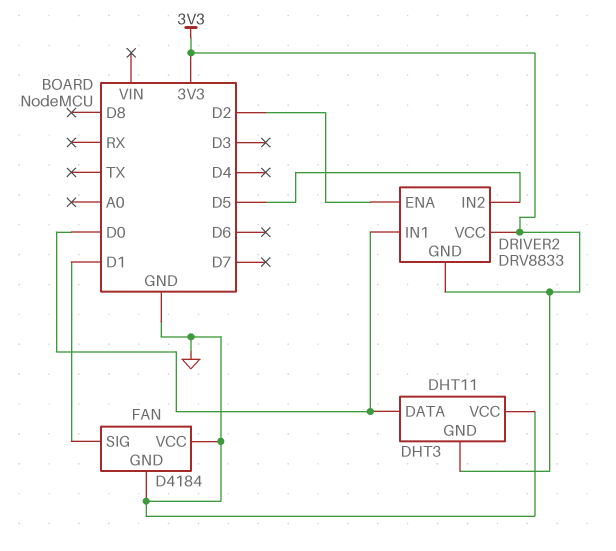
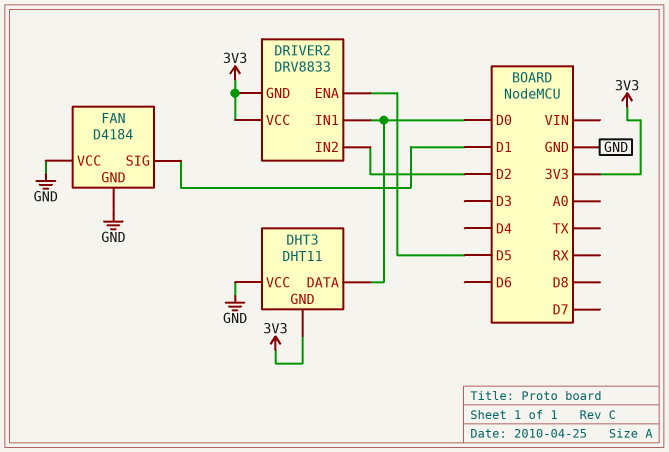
DRIVER2 pin ENA: D2 -> D5
DRIVER2 pin IN2: D5 -> D2

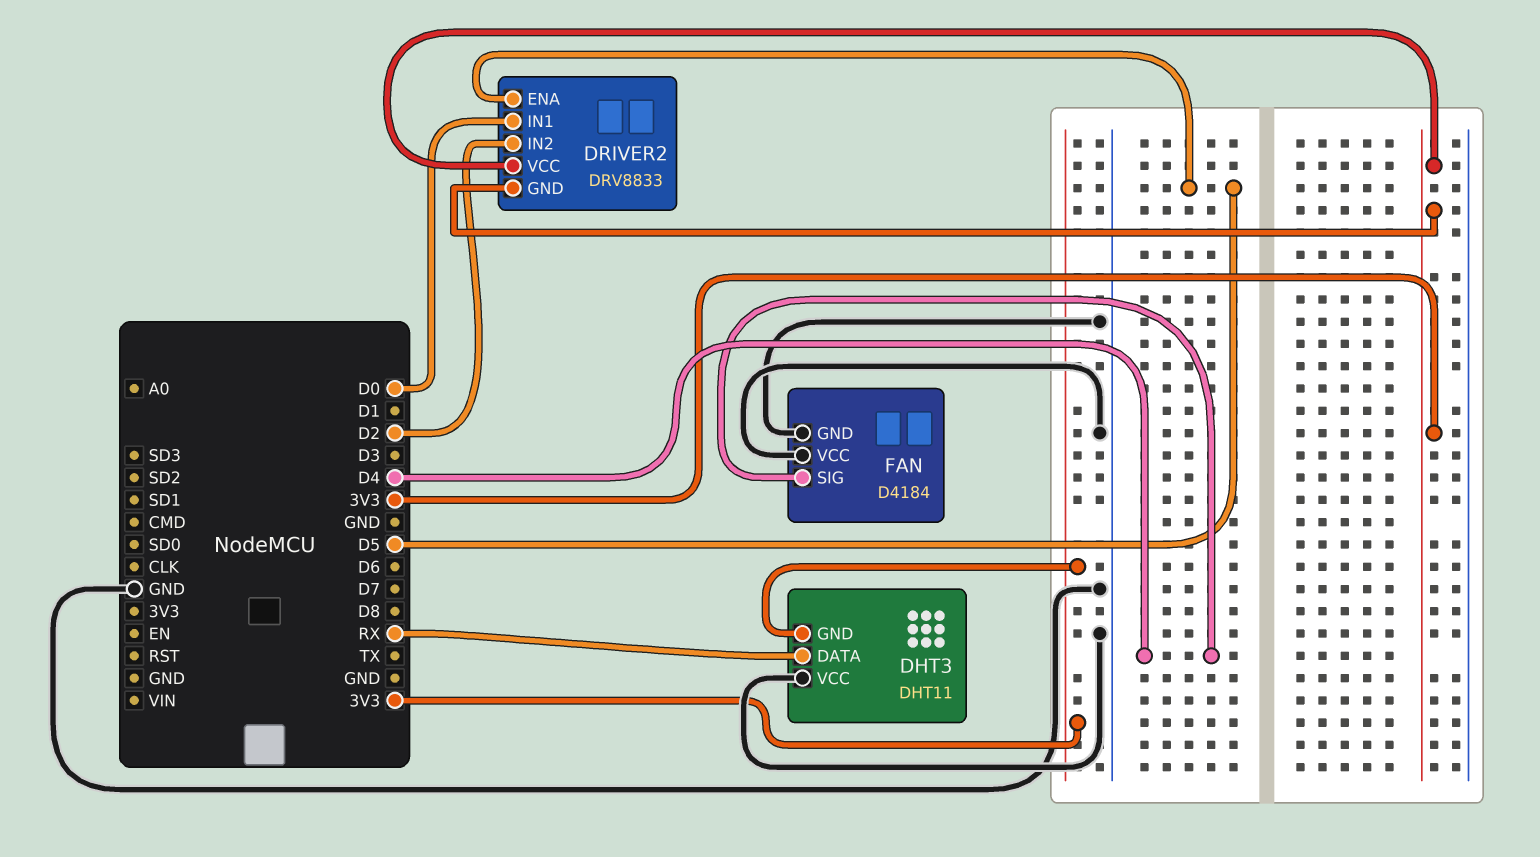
DHT3 pin DATA: D0 -> RX
FAN pin SIG: D1 -> D4

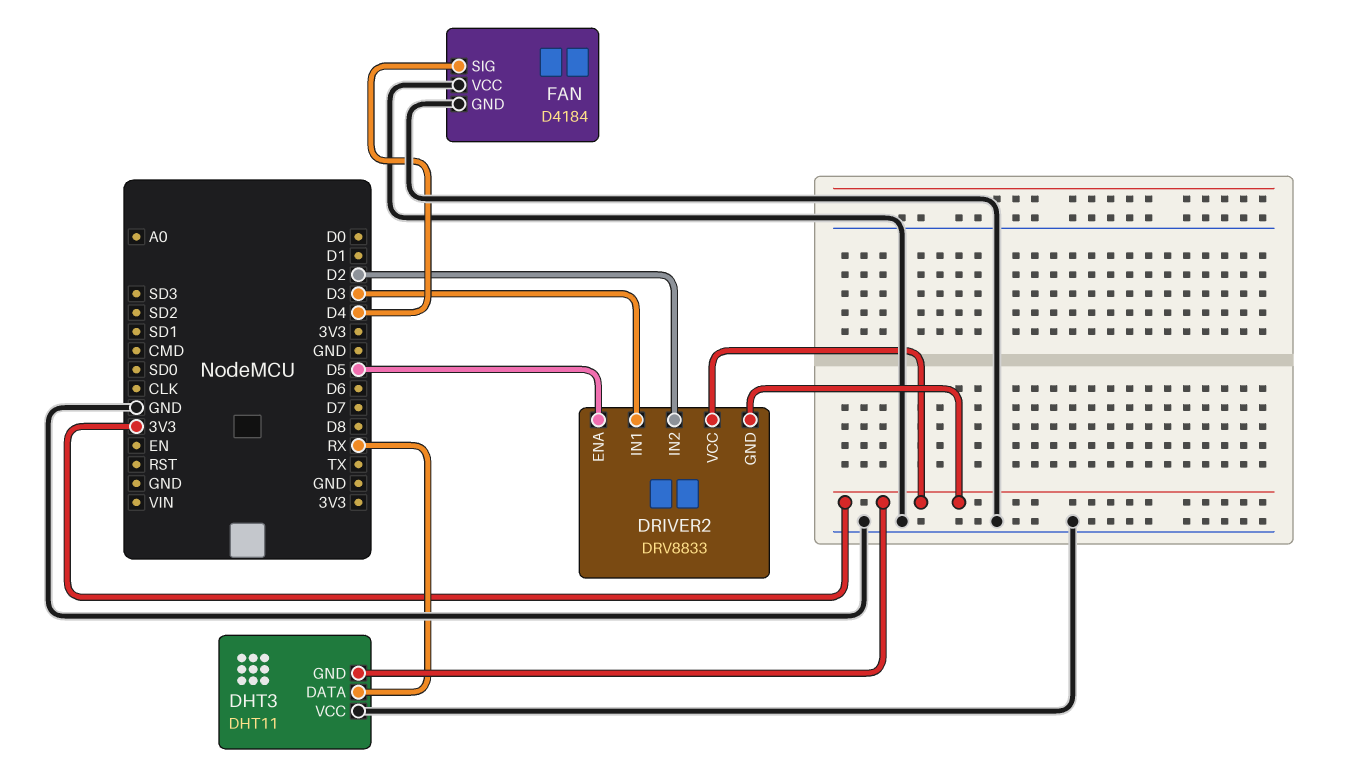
DRIVER2 pin IN1: D0 -> D3

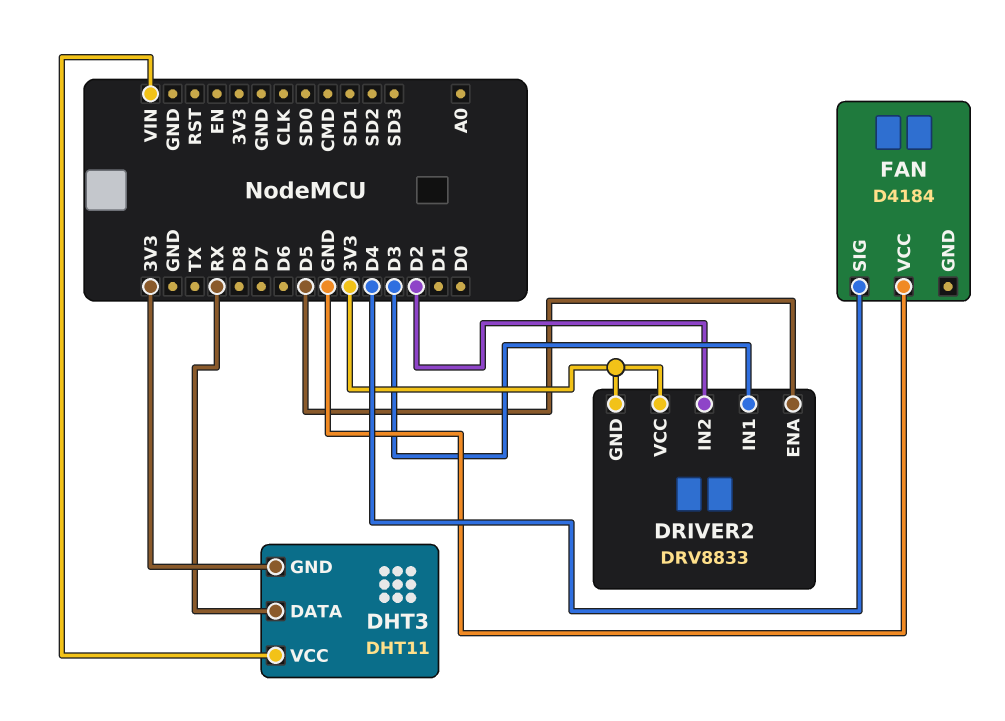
DHT3 pin VCC: GND -> VIN
FAN pin GND: GND -> none

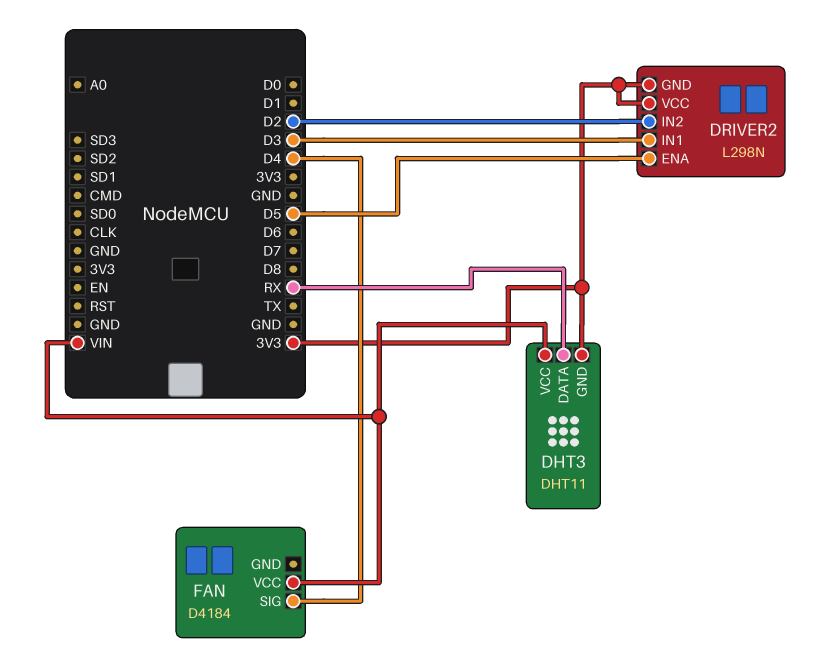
DRIVER2: DRV8833 -> L298N
FAN pin VCC: GND -> VIN

